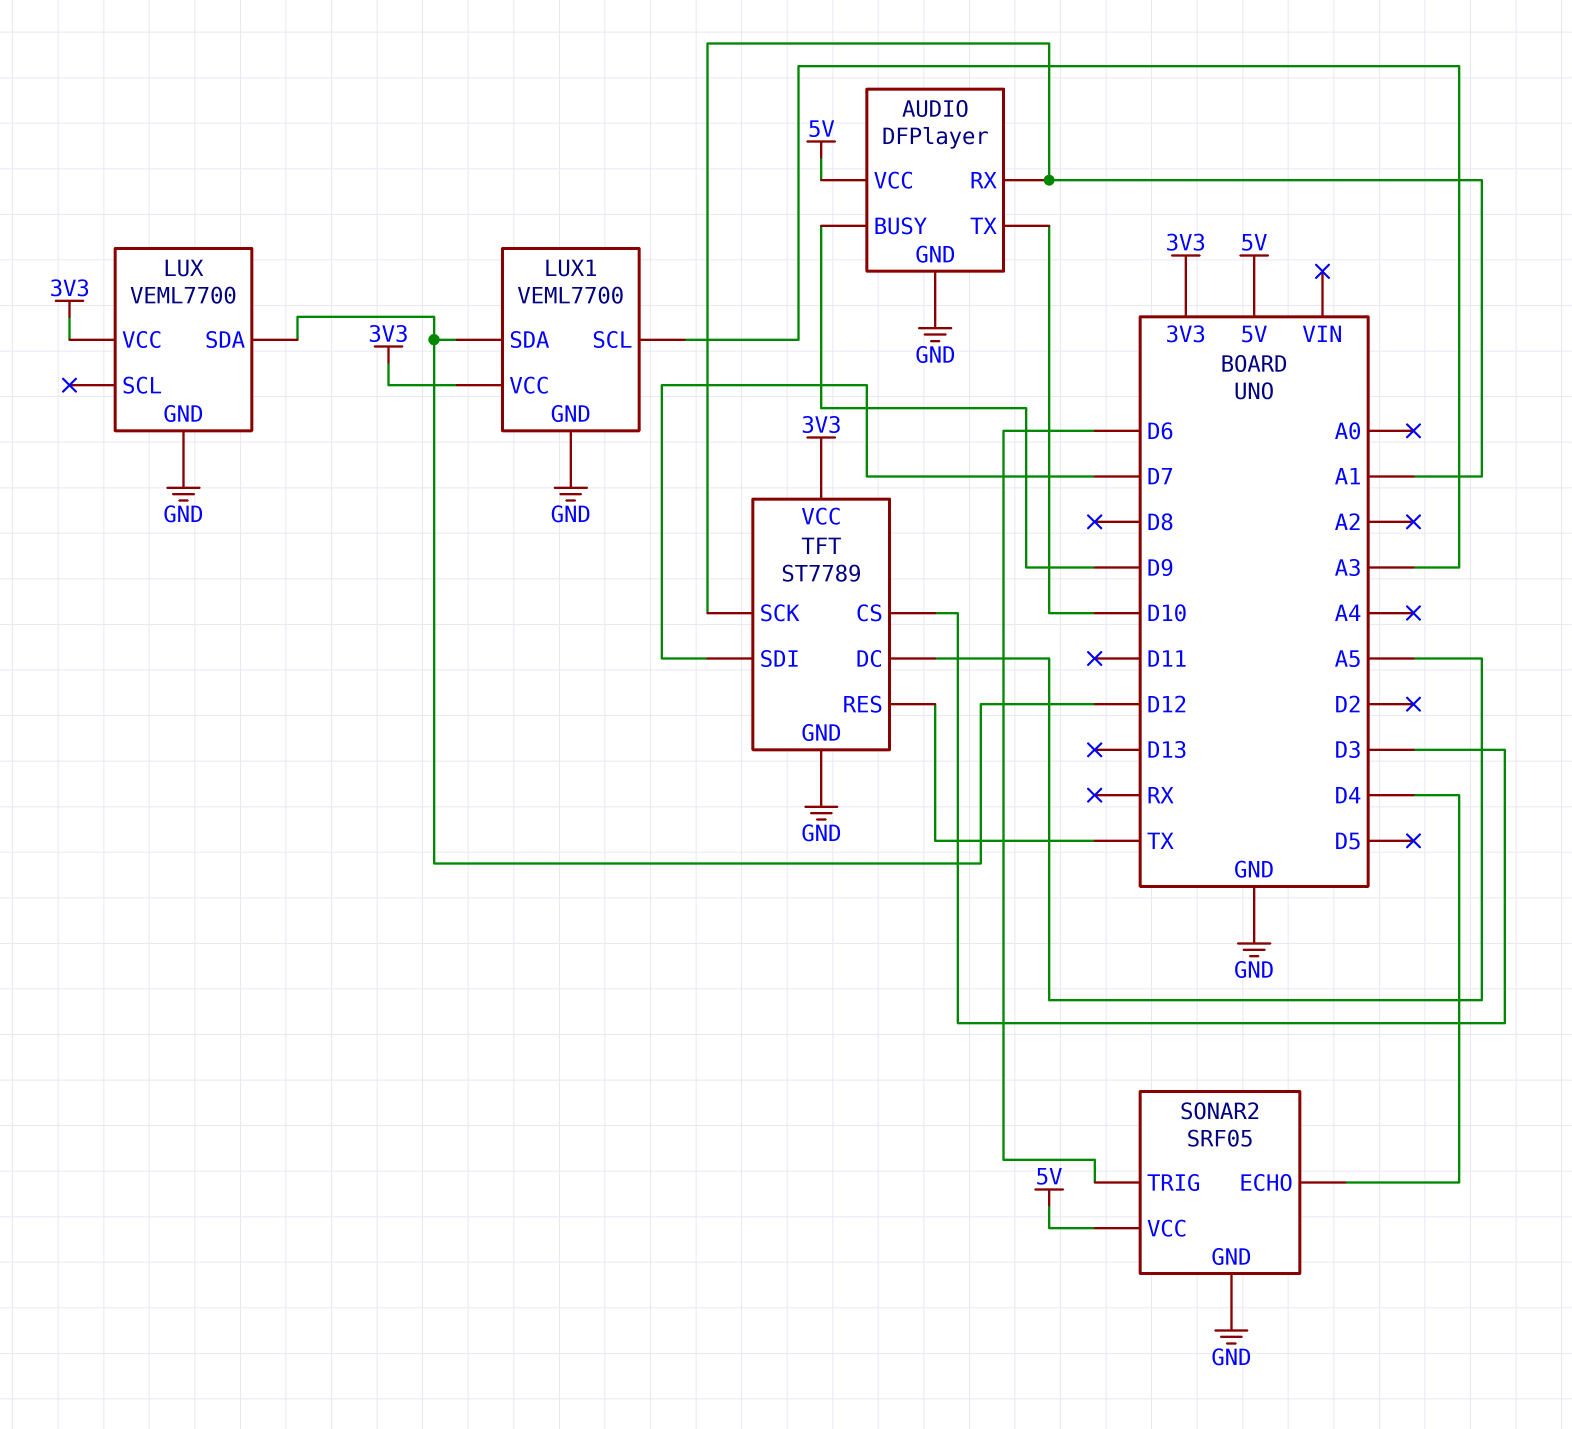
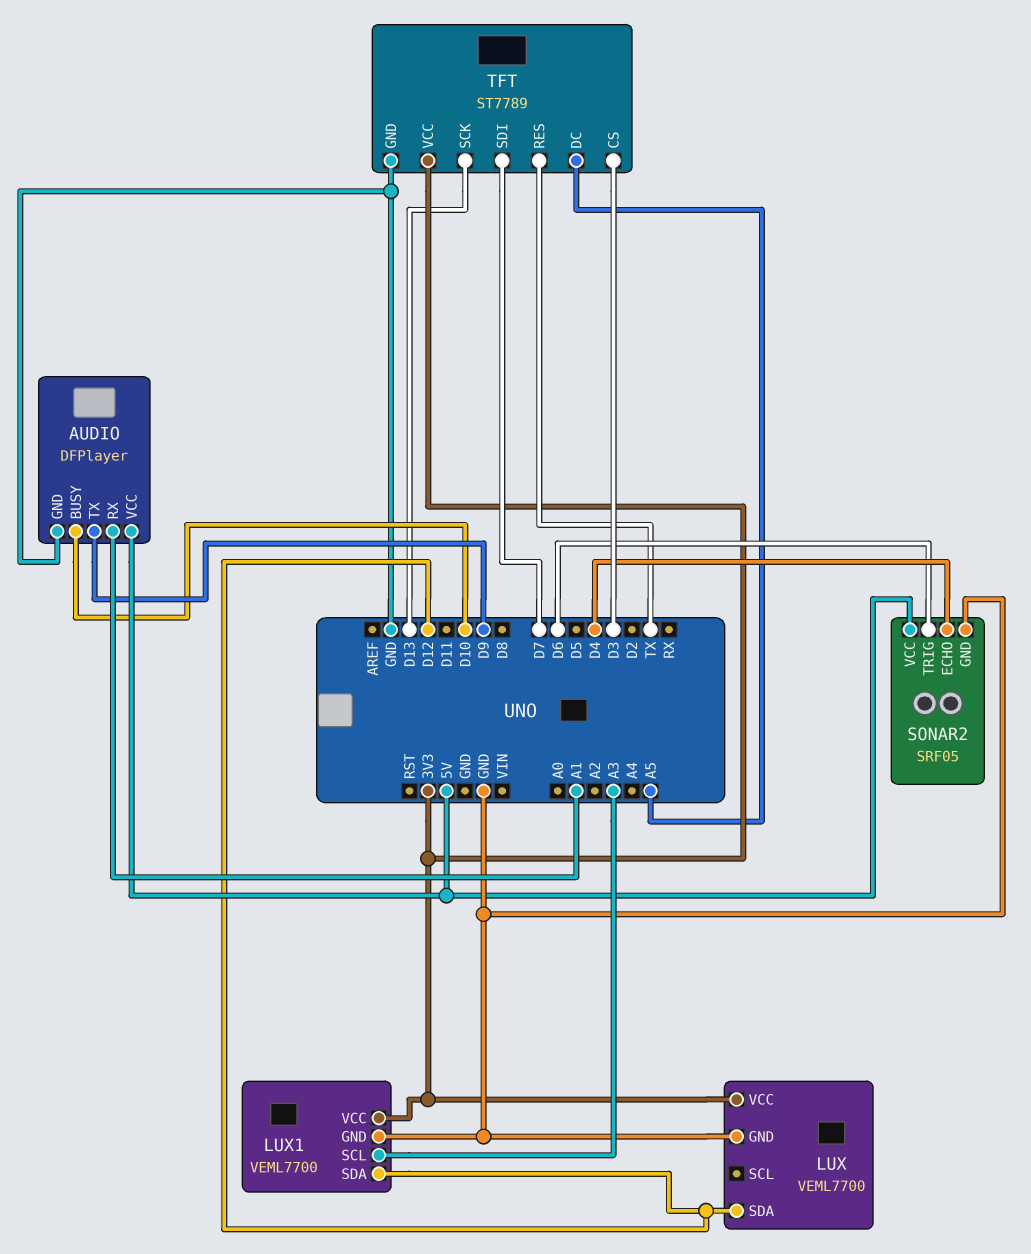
AUDIO pin BUSY: D9 -> D10
AUDIO pin TX: D10 -> D9
TFT pin SCK: A1 -> D13

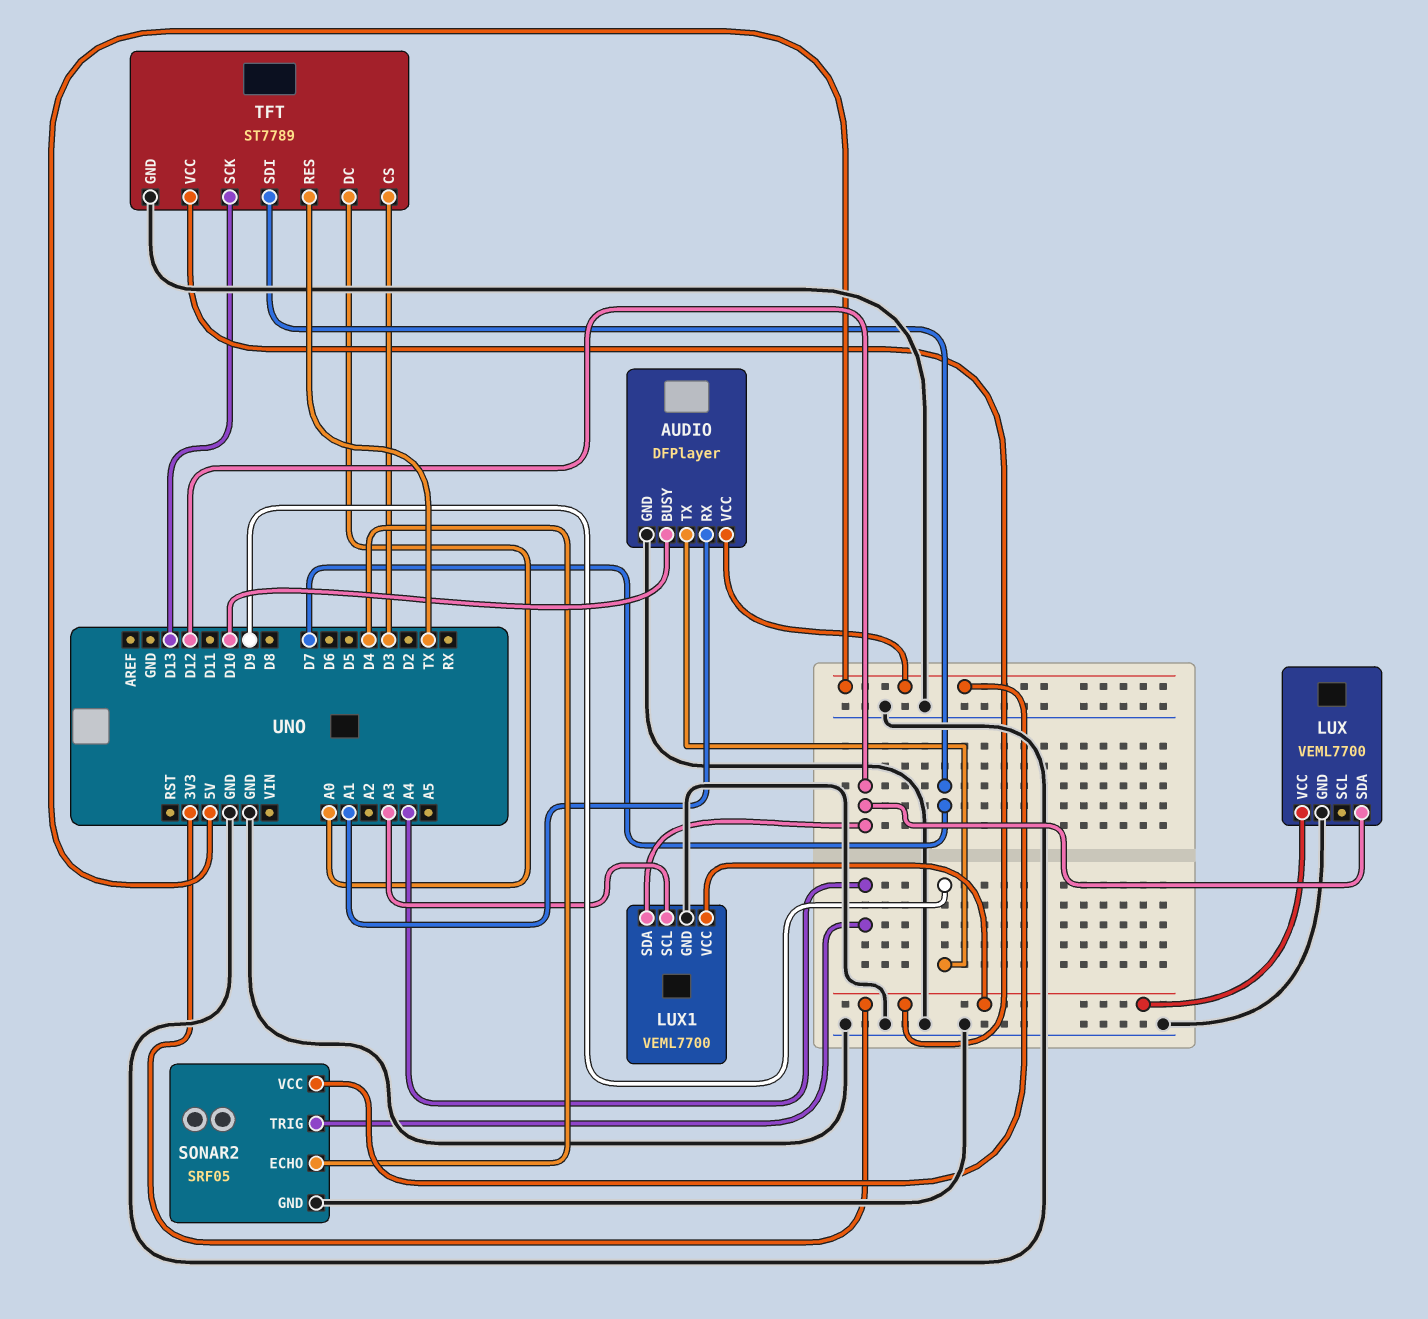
SONAR2 pin TRIG: D6 -> A4
TFT pin DC: A5 -> A0

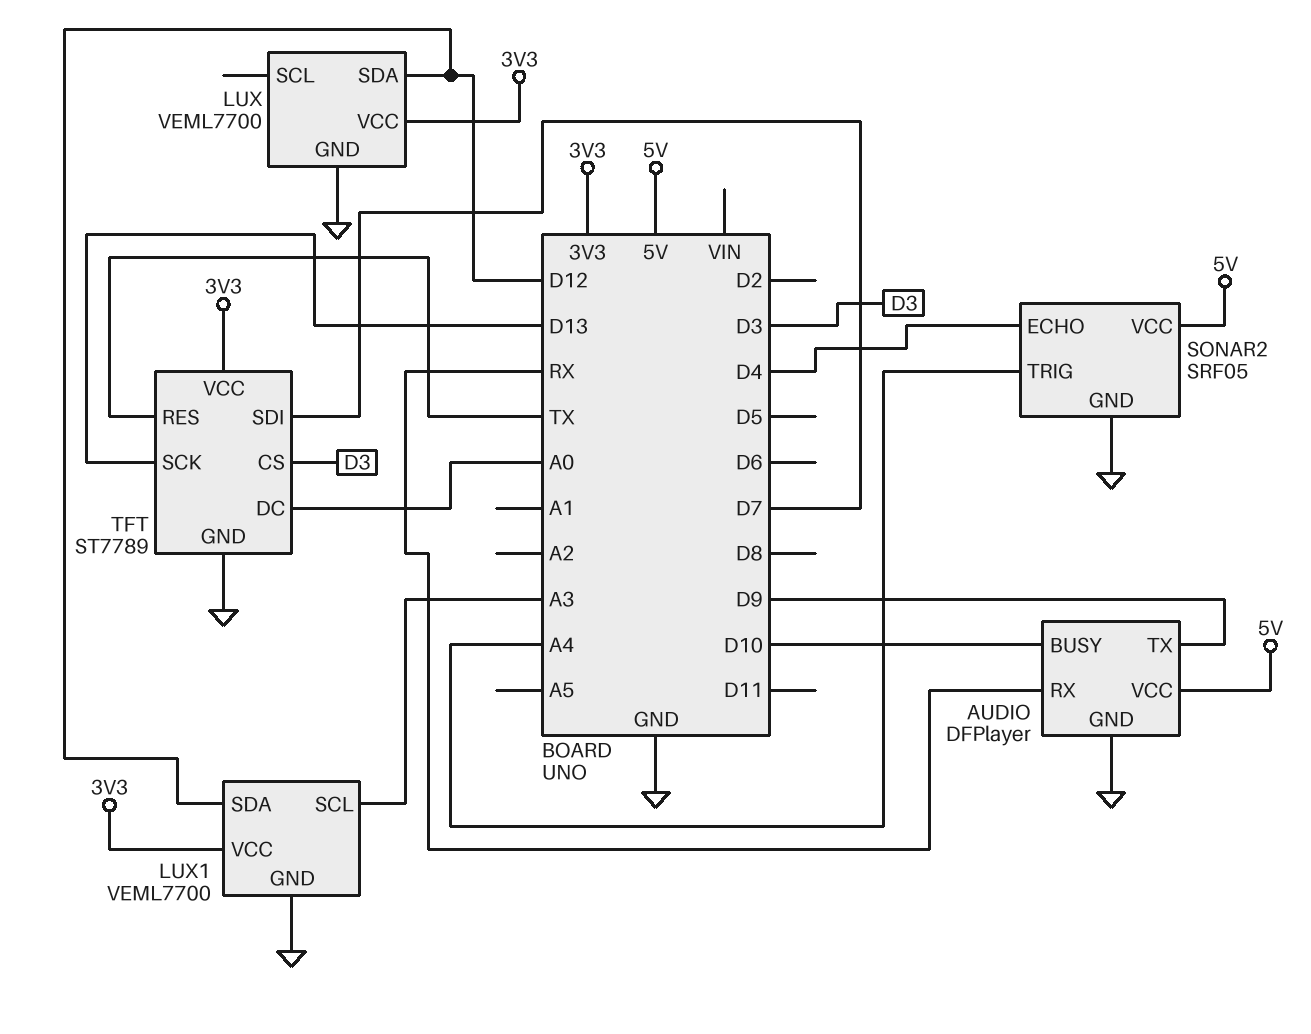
AUDIO pin RX: A1 -> RX

